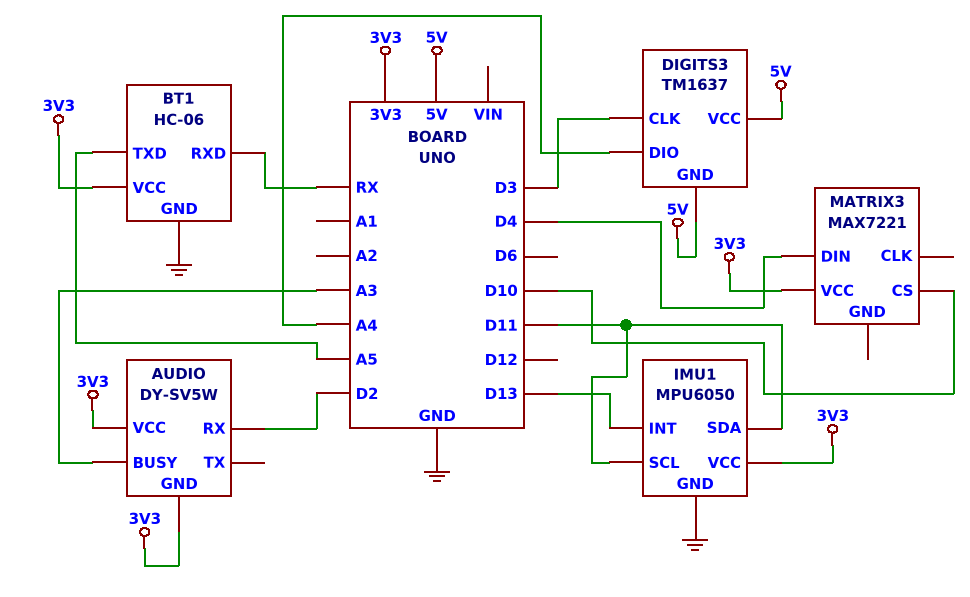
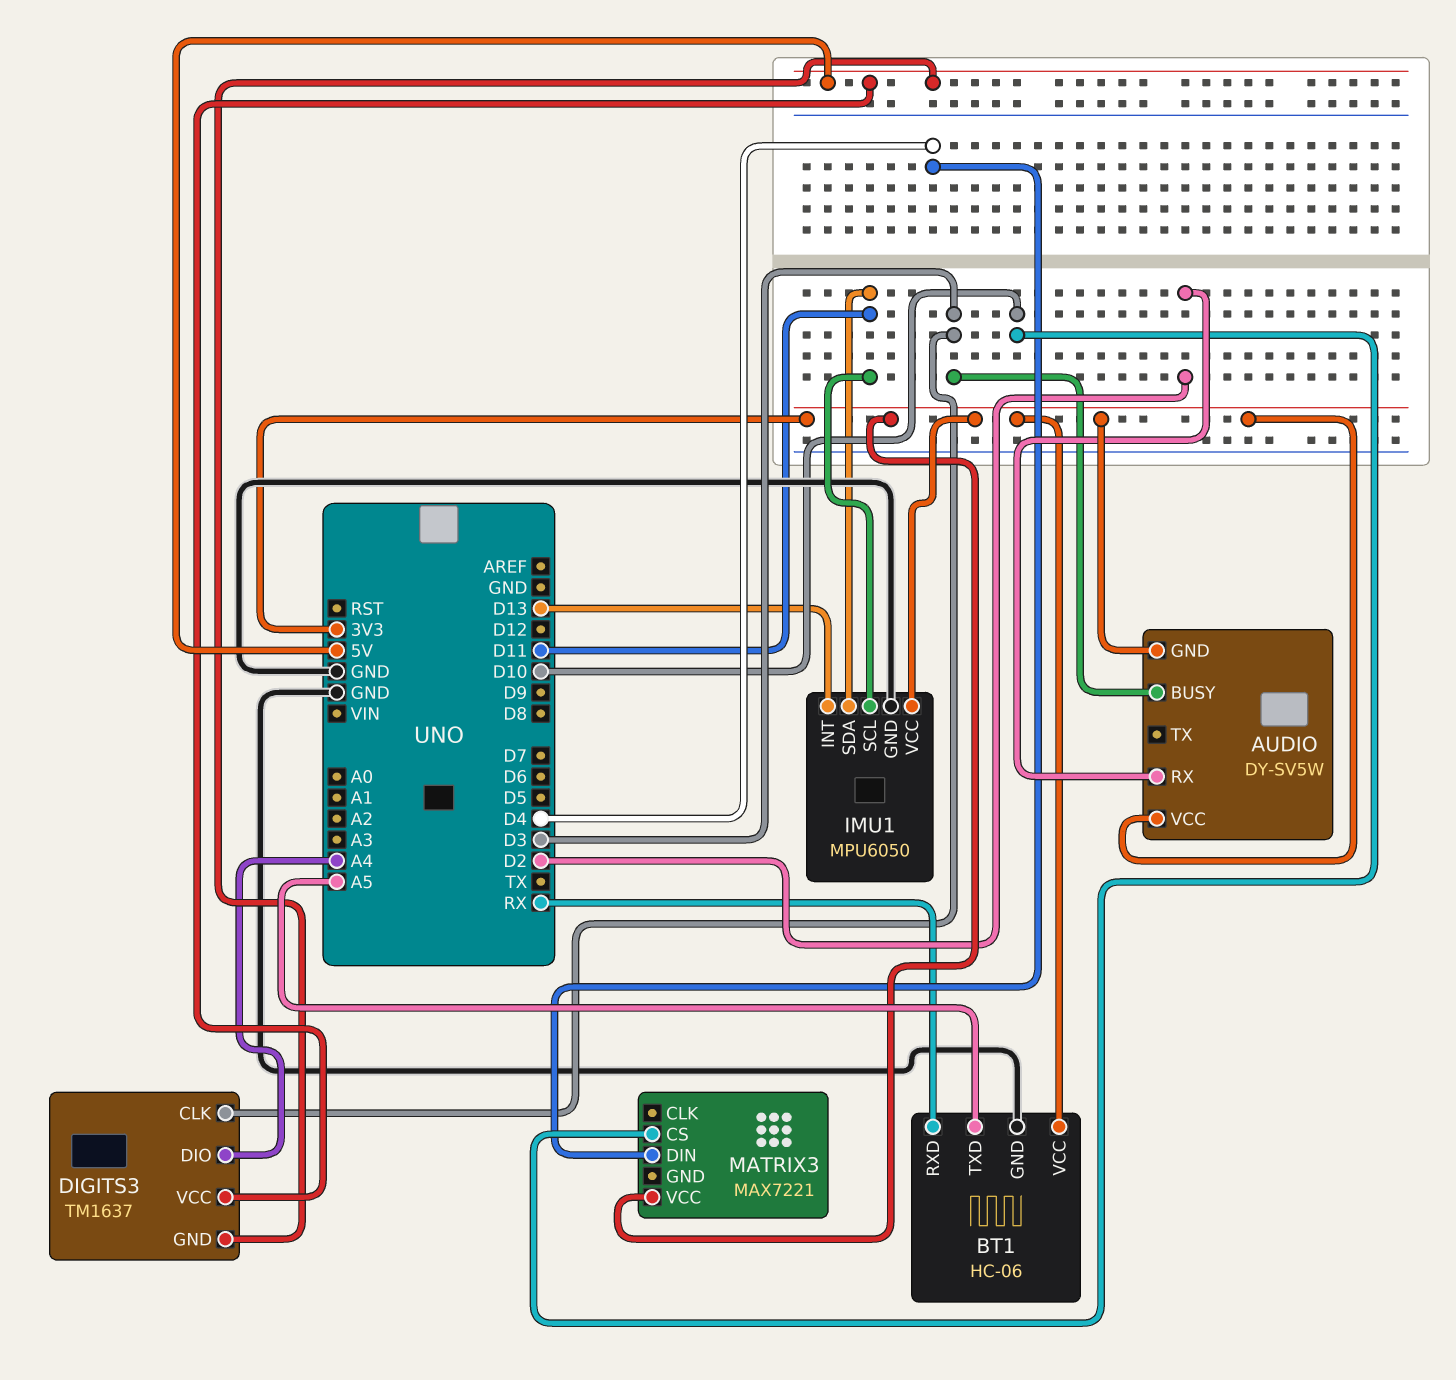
AUDIO pin BUSY: A3 -> D3

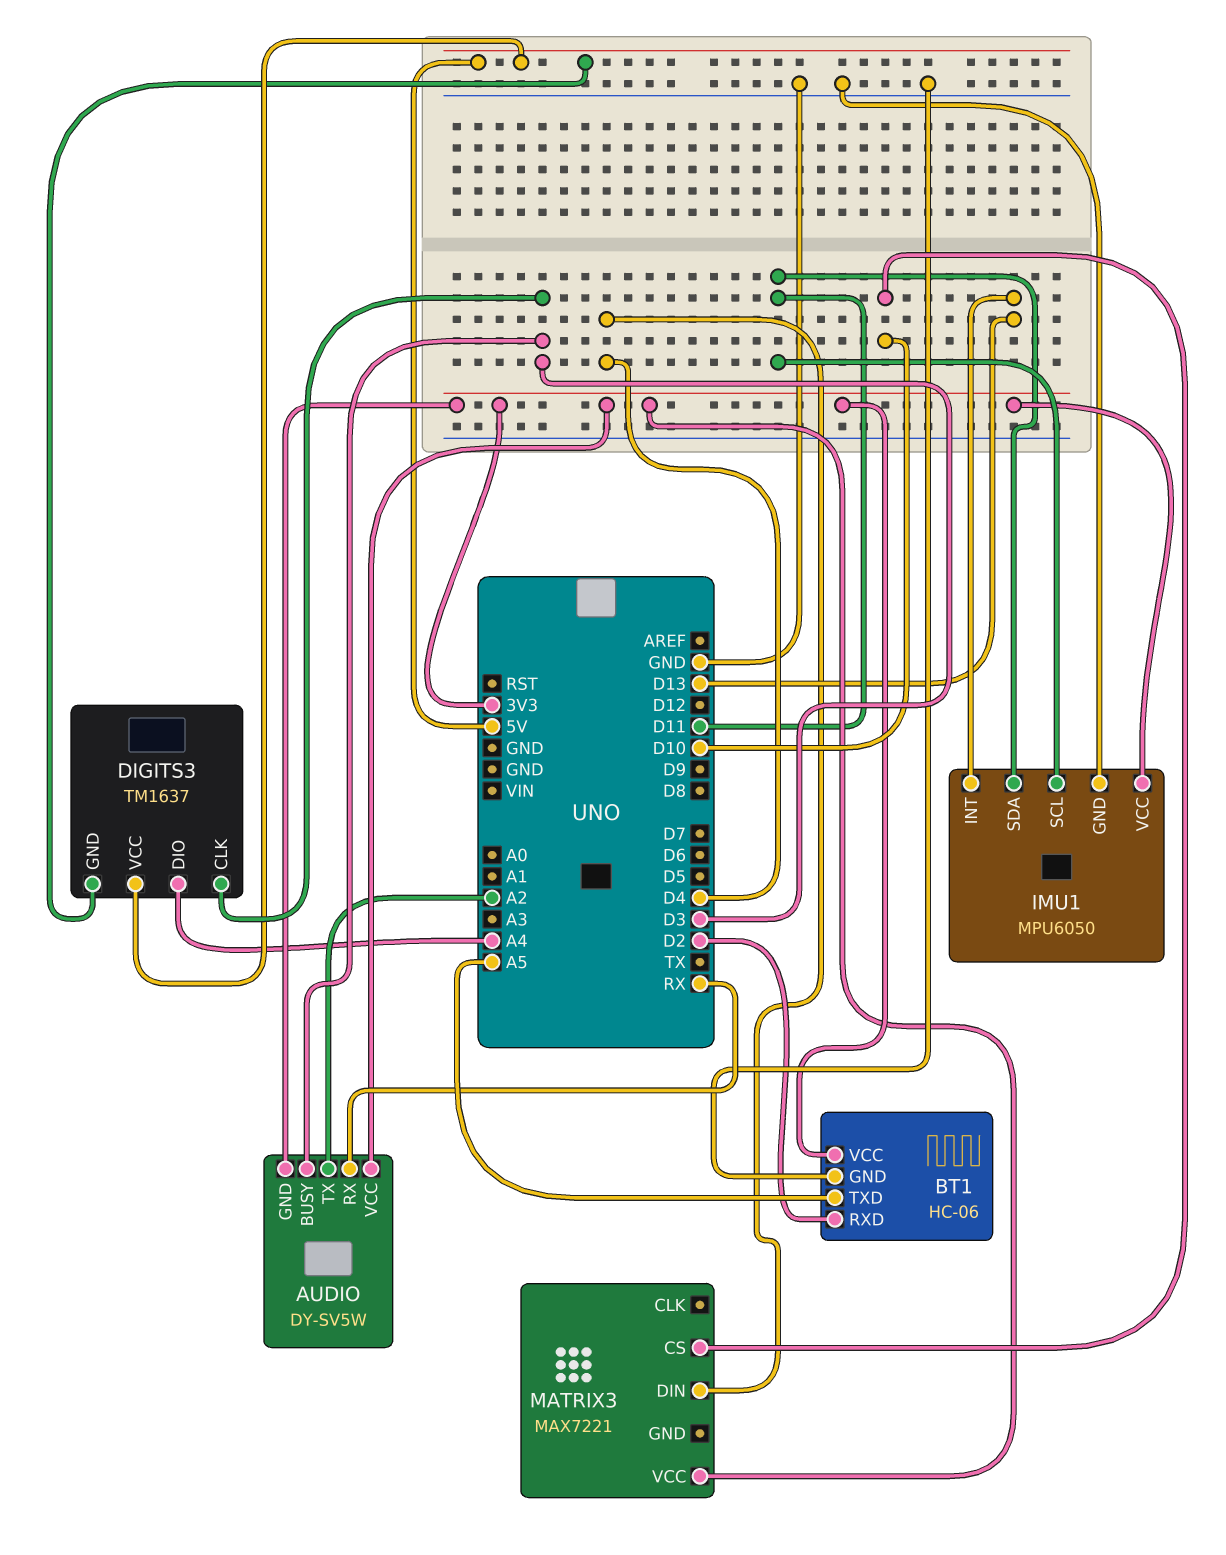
AUDIO pin RX: D2 -> RX
AUDIO pin TX: none -> A2
BT1 pin RXD: RX -> D2

